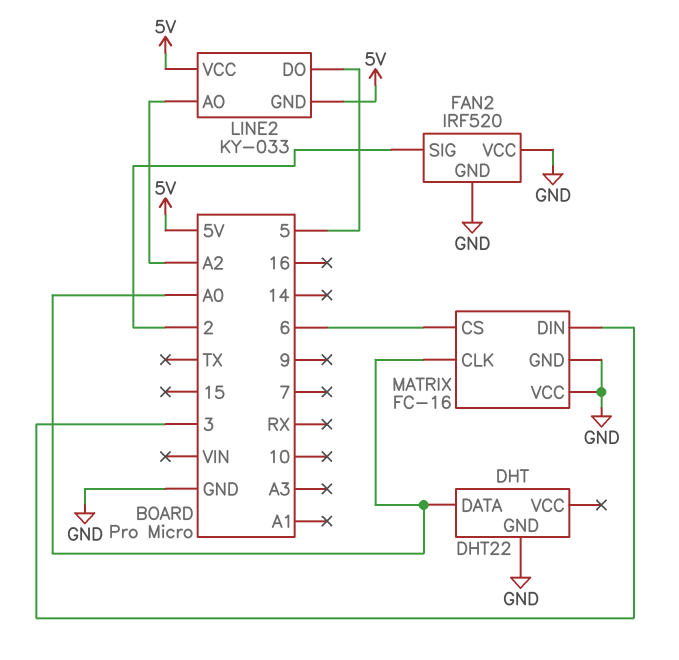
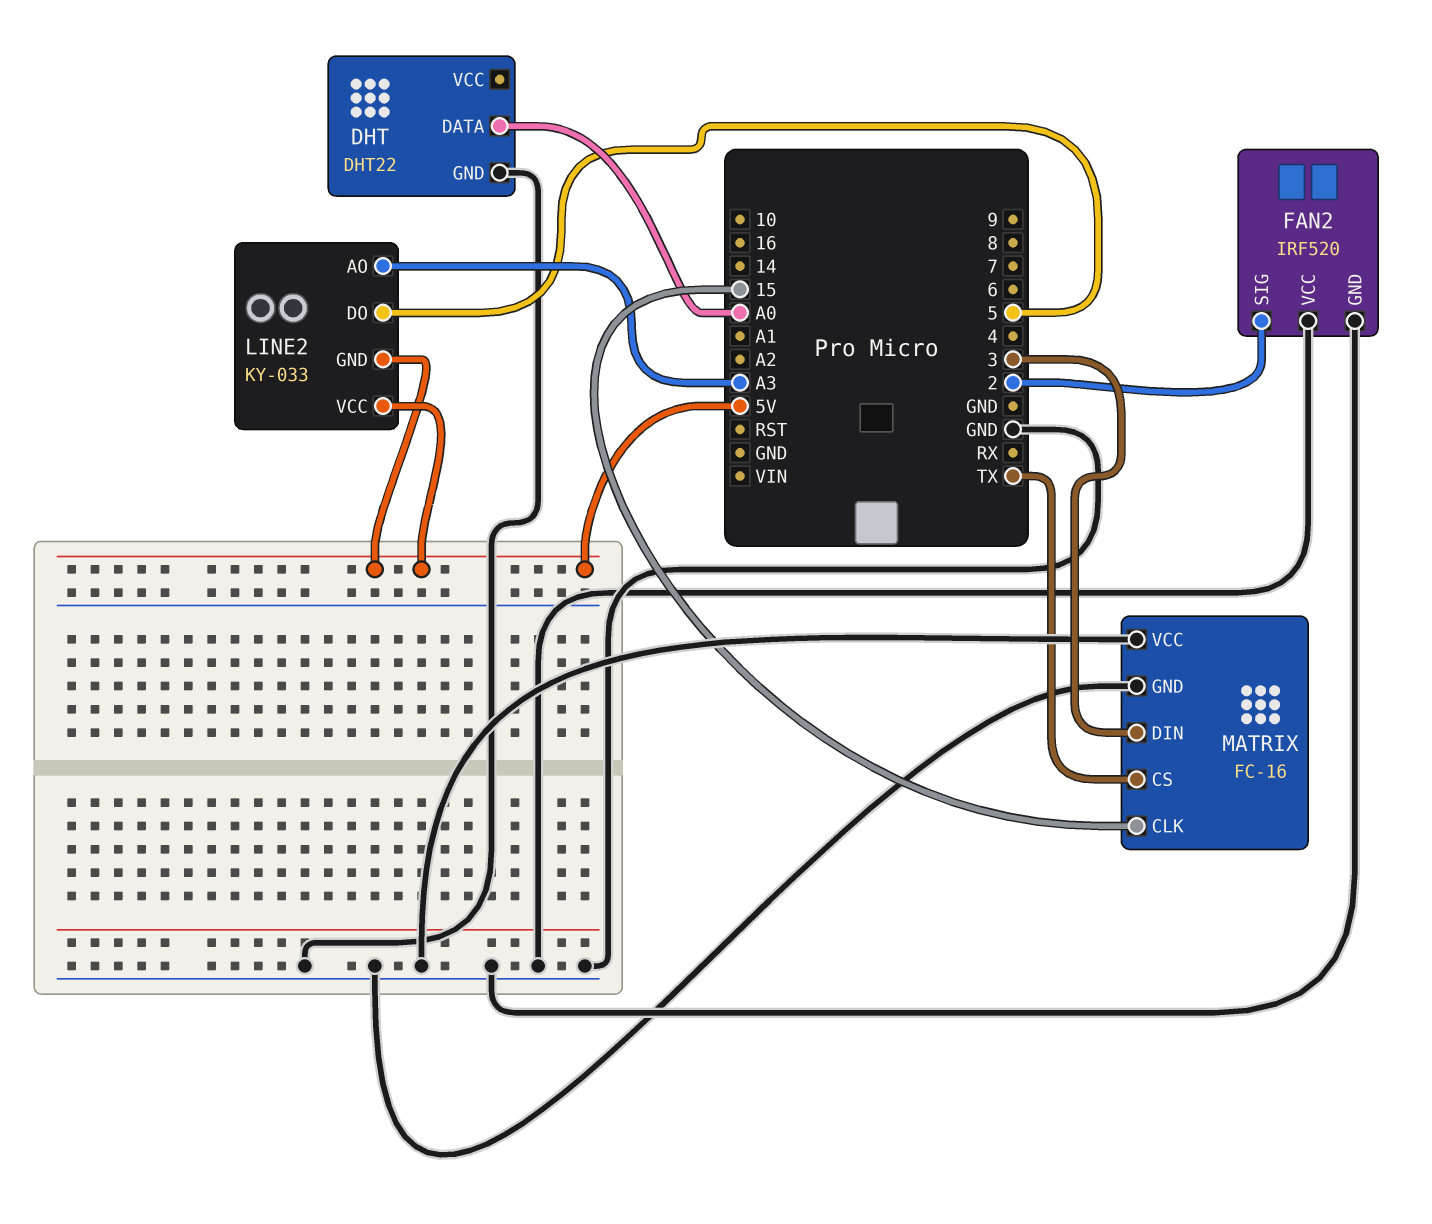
LINE2 pin AO: A2 -> A3
MATRIX pin CLK: A0 -> 15
MATRIX pin CS: 6 -> TX

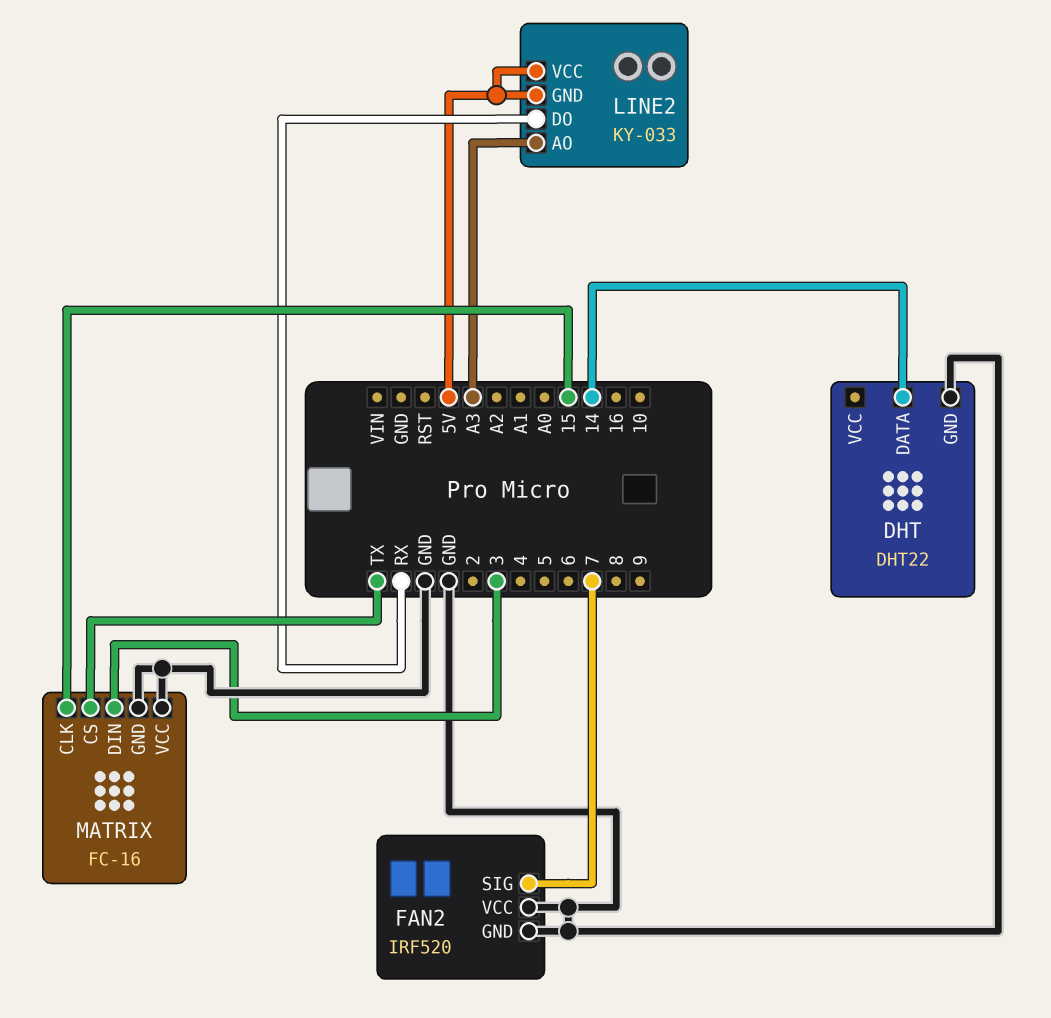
DHT pin DATA: A0 -> 14
FAN2 pin SIG: 2 -> 7
LINE2 pin DO: 5 -> RX

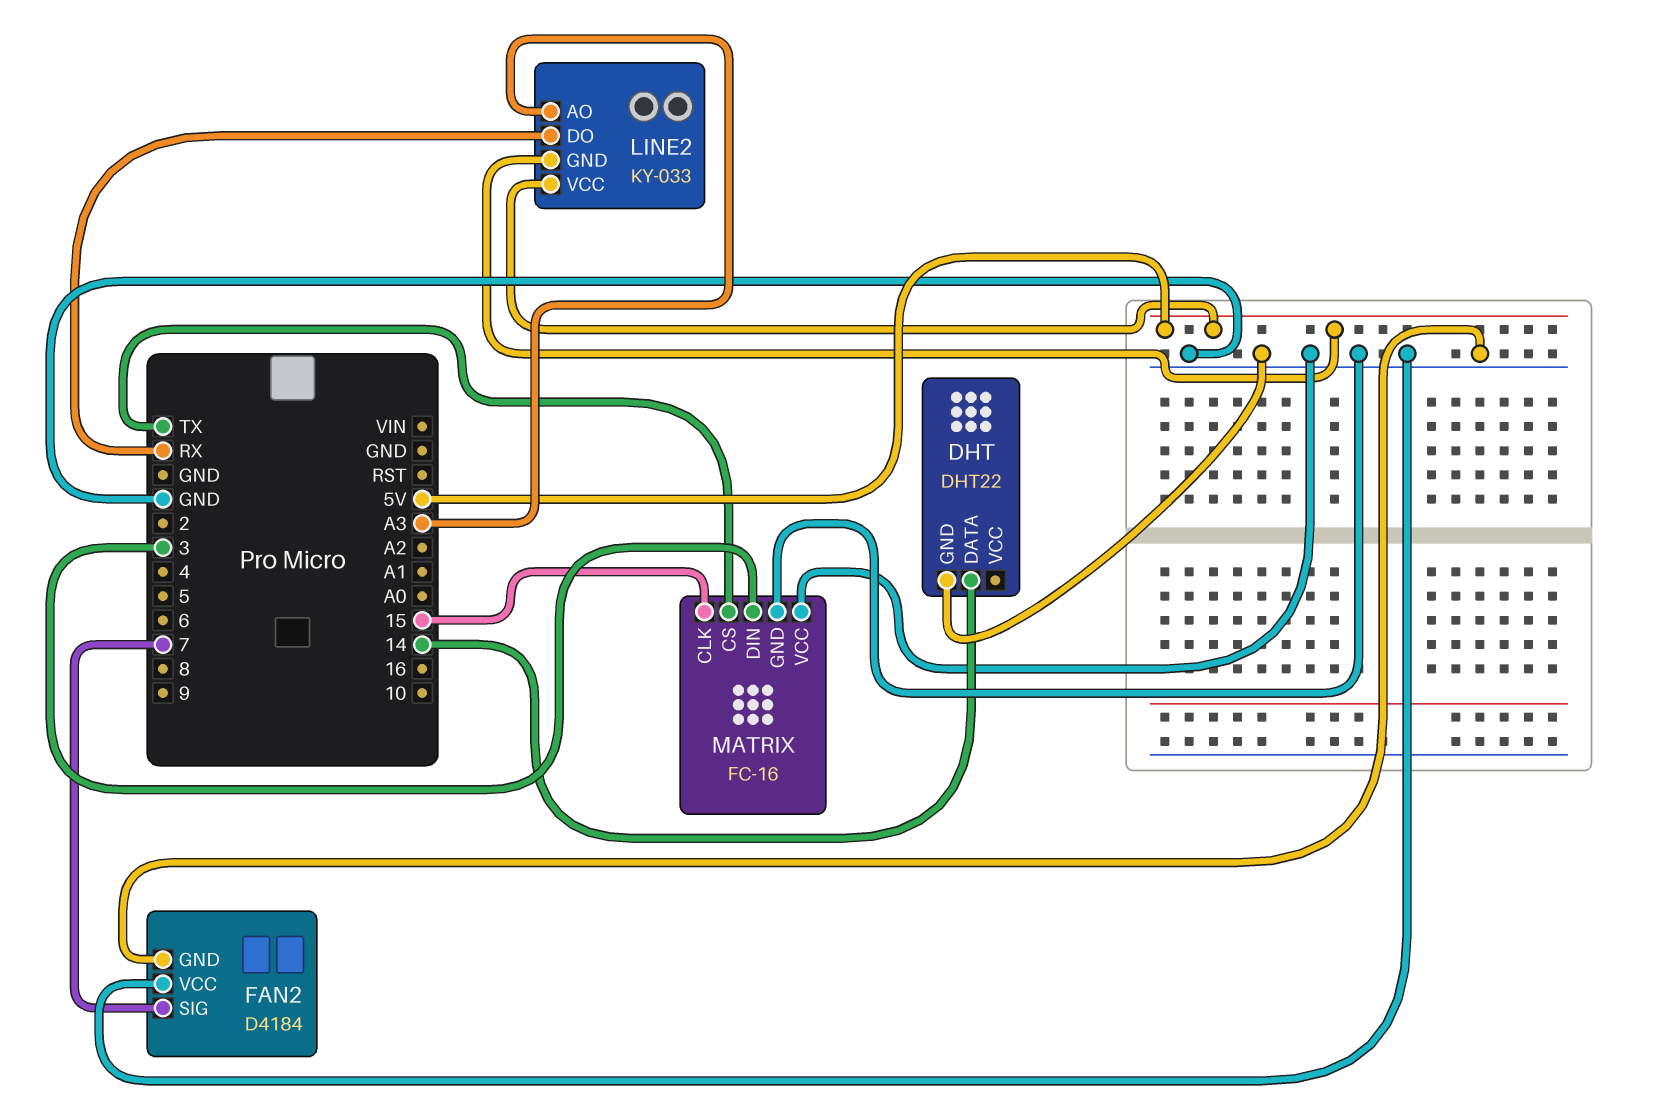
FAN2: IRF520 -> D4184

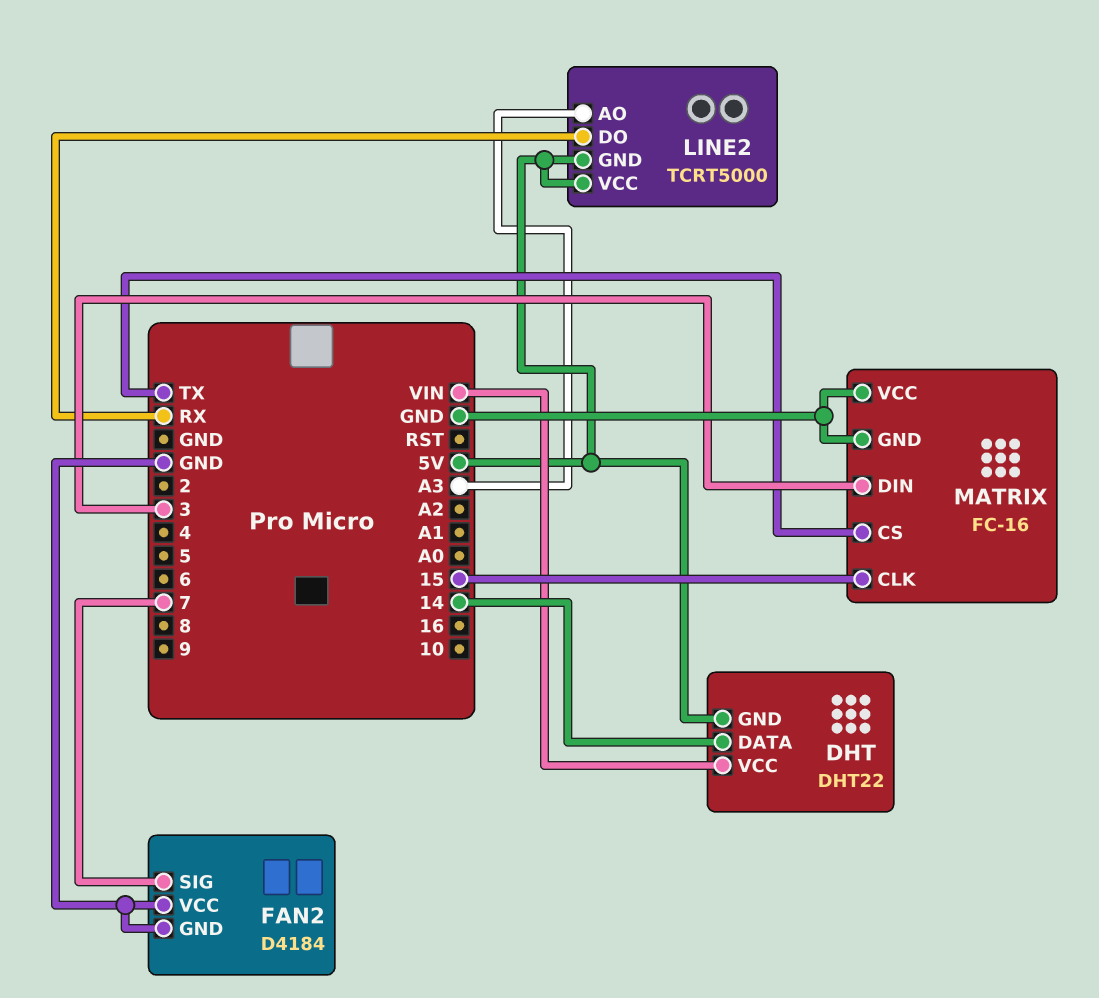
DHT pin GND: GND -> 5V
DHT pin VCC: none -> VIN
LINE2: KY-033 -> TCRT5000

